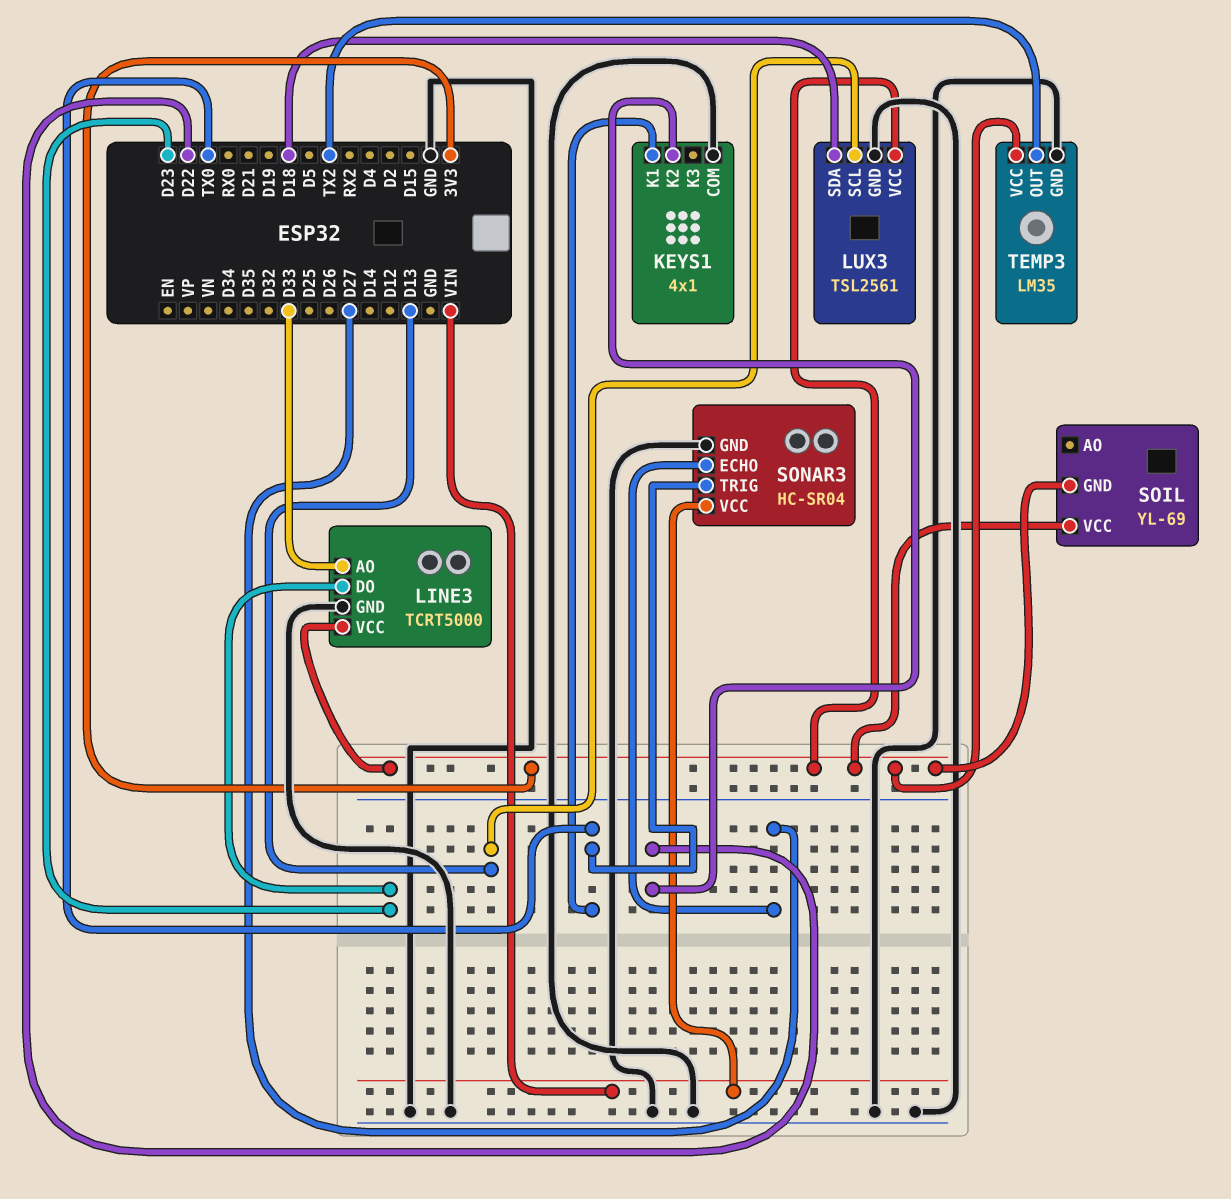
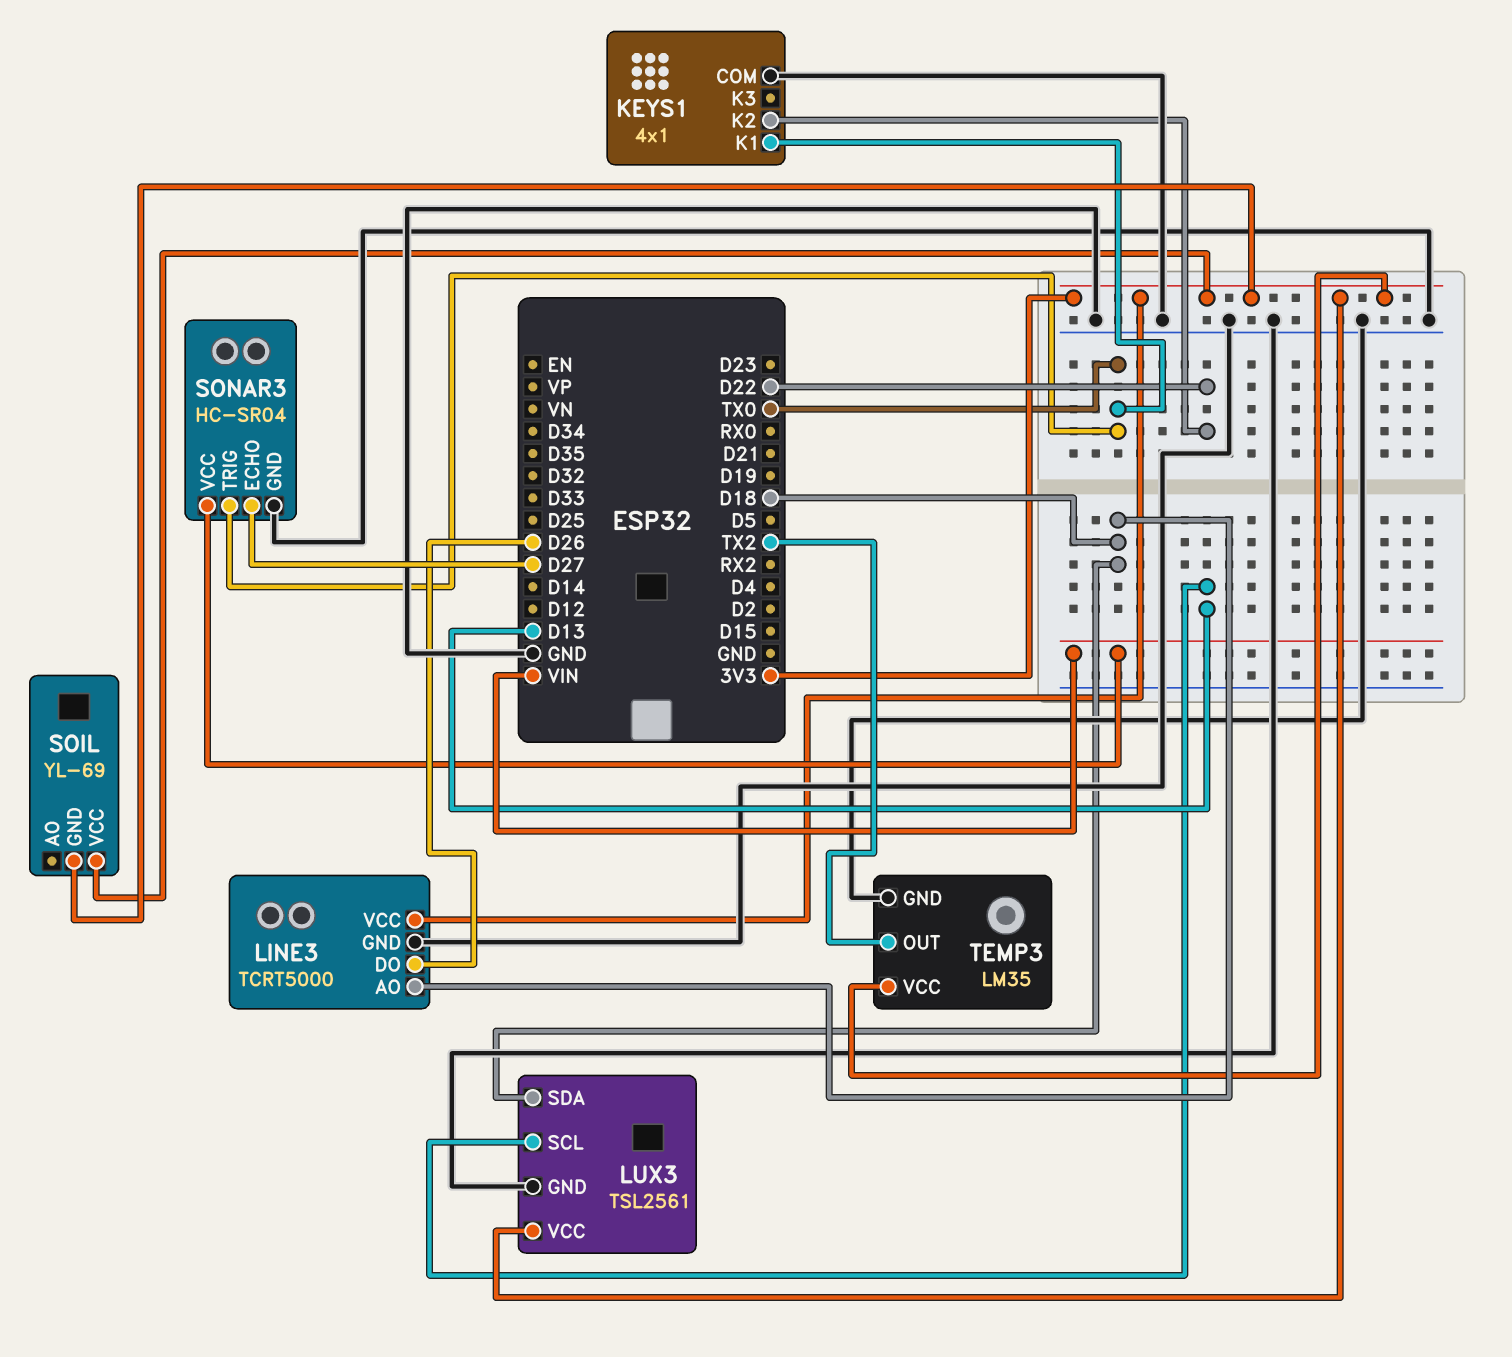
LINE3 pin AO: D33 -> D18
LINE3 pin DO: D23 -> D26

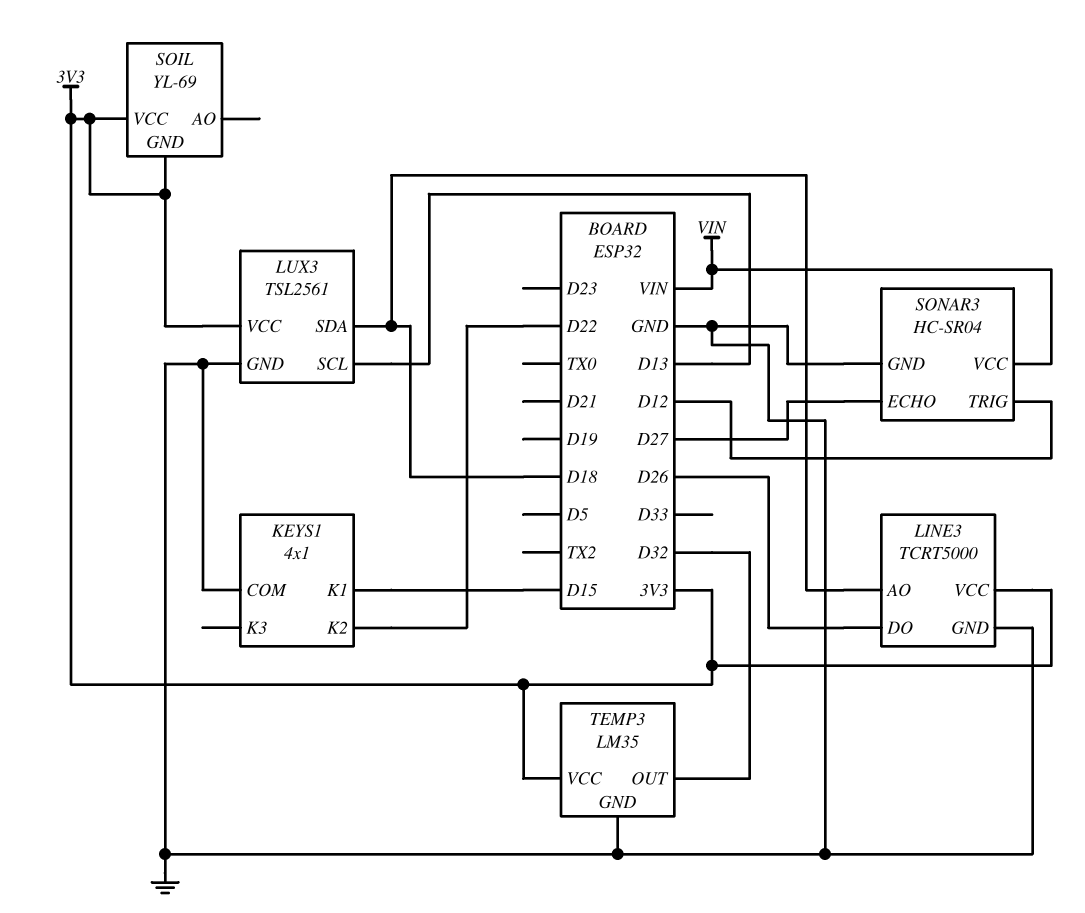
KEYS1 pin K1: TX0 -> D15
SONAR3 pin TRIG: TX0 -> D12
TEMP3 pin OUT: TX2 -> D32

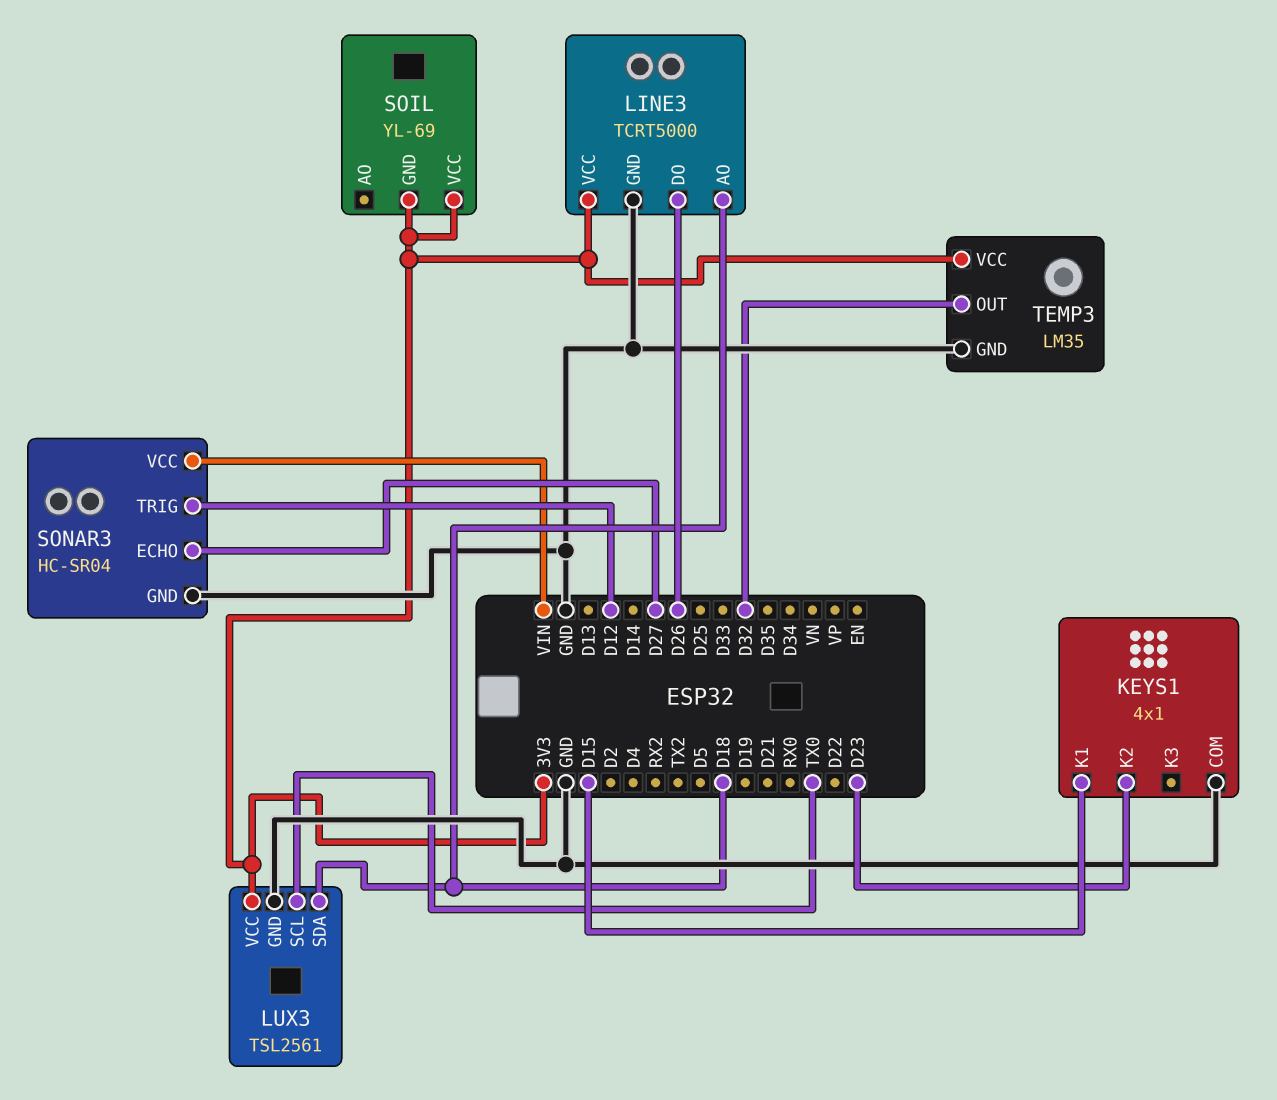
KEYS1 pin K2: D22 -> D23
LUX3 pin SCL: D13 -> TX0

